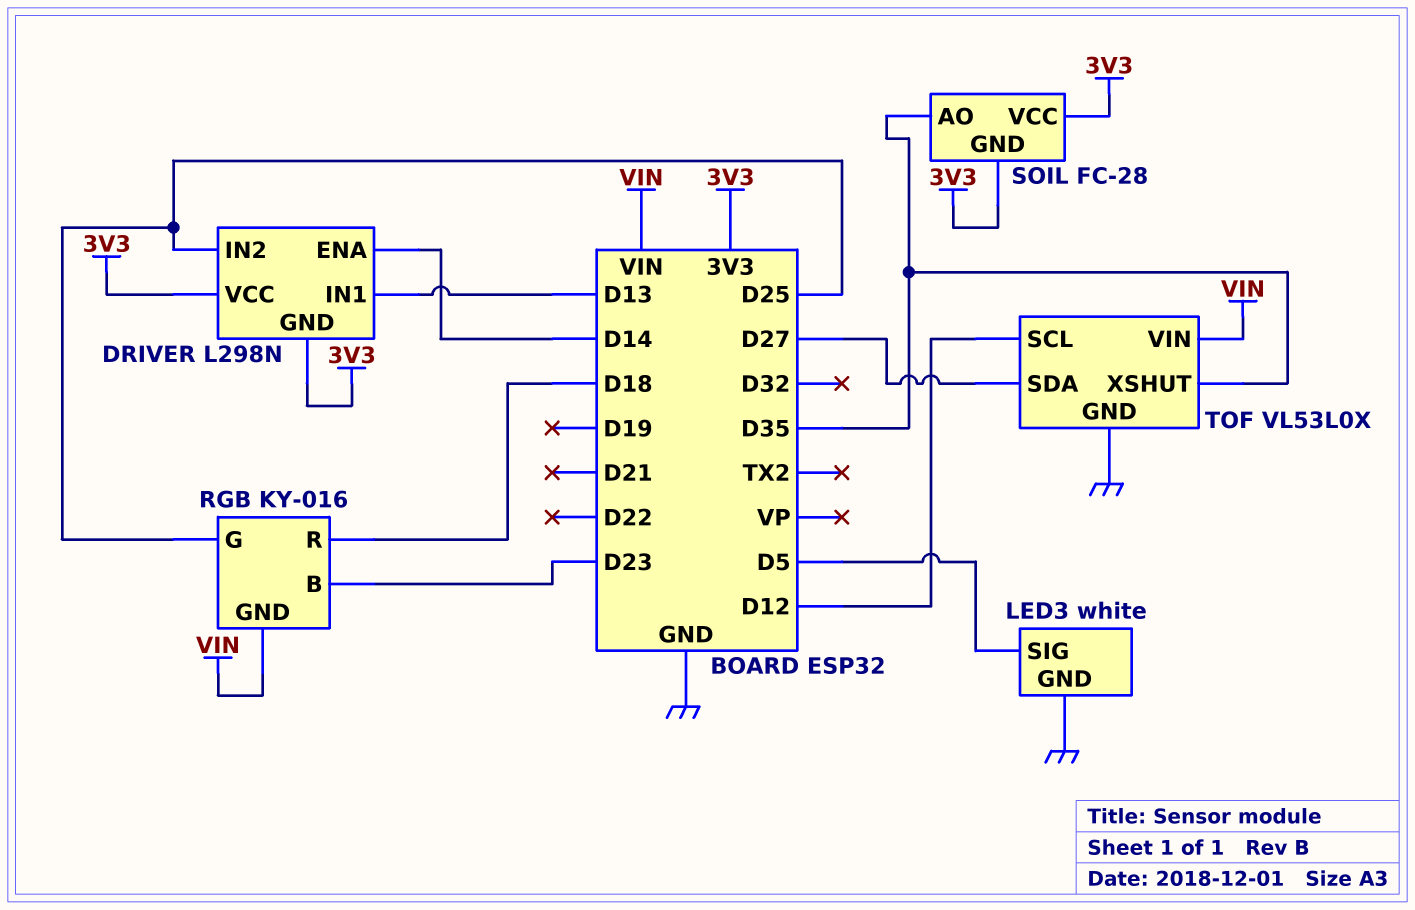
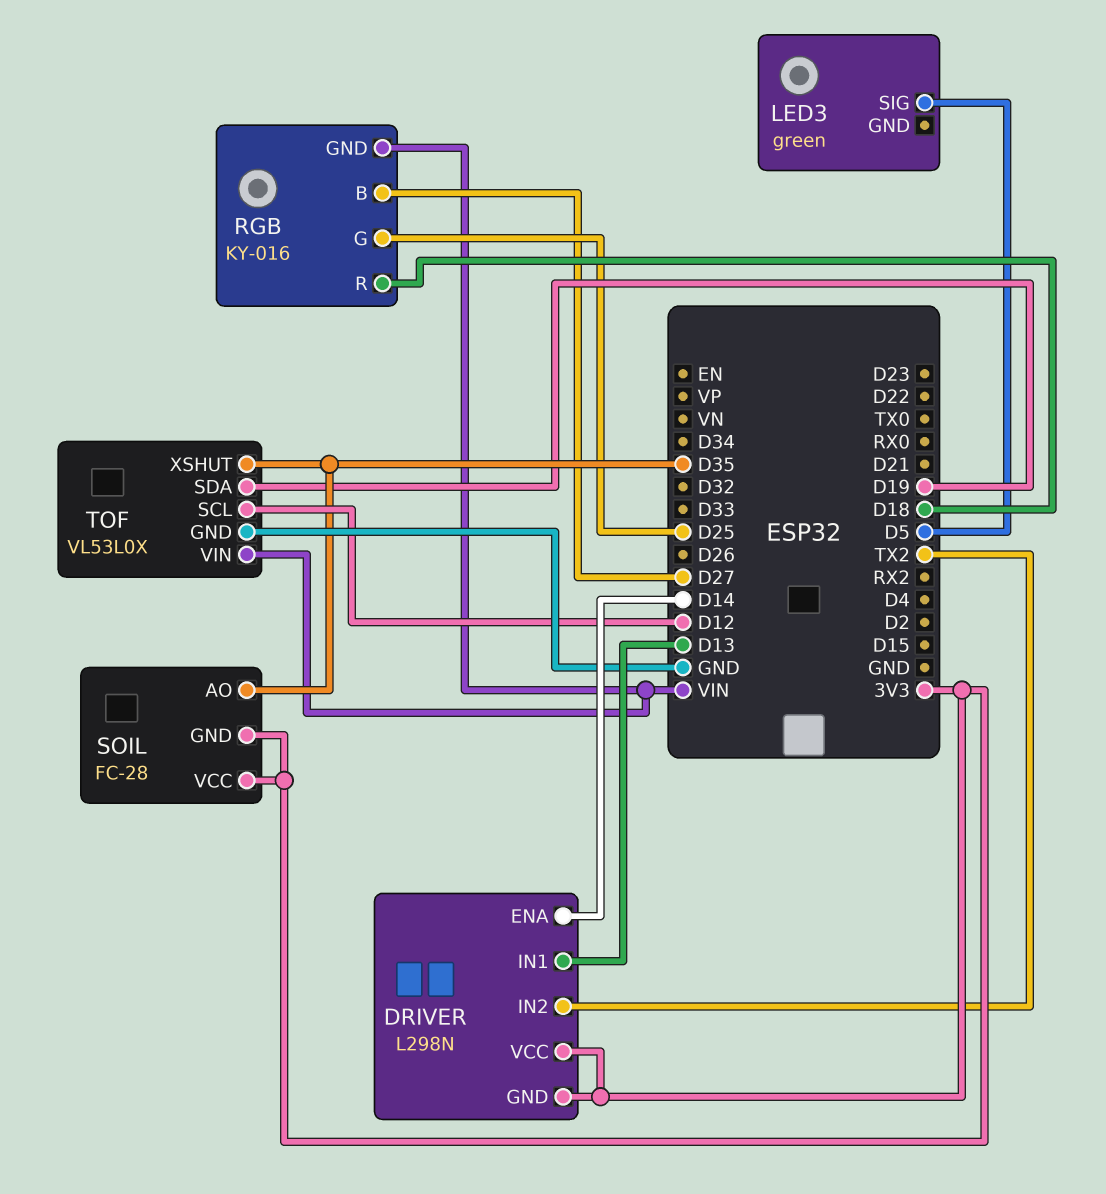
DRIVER pin IN2: D25 -> TX2
LED3: white -> green
LED3 pin GND: GND -> none
RGB pin B: D23 -> D27
TOF pin SDA: D27 -> D19

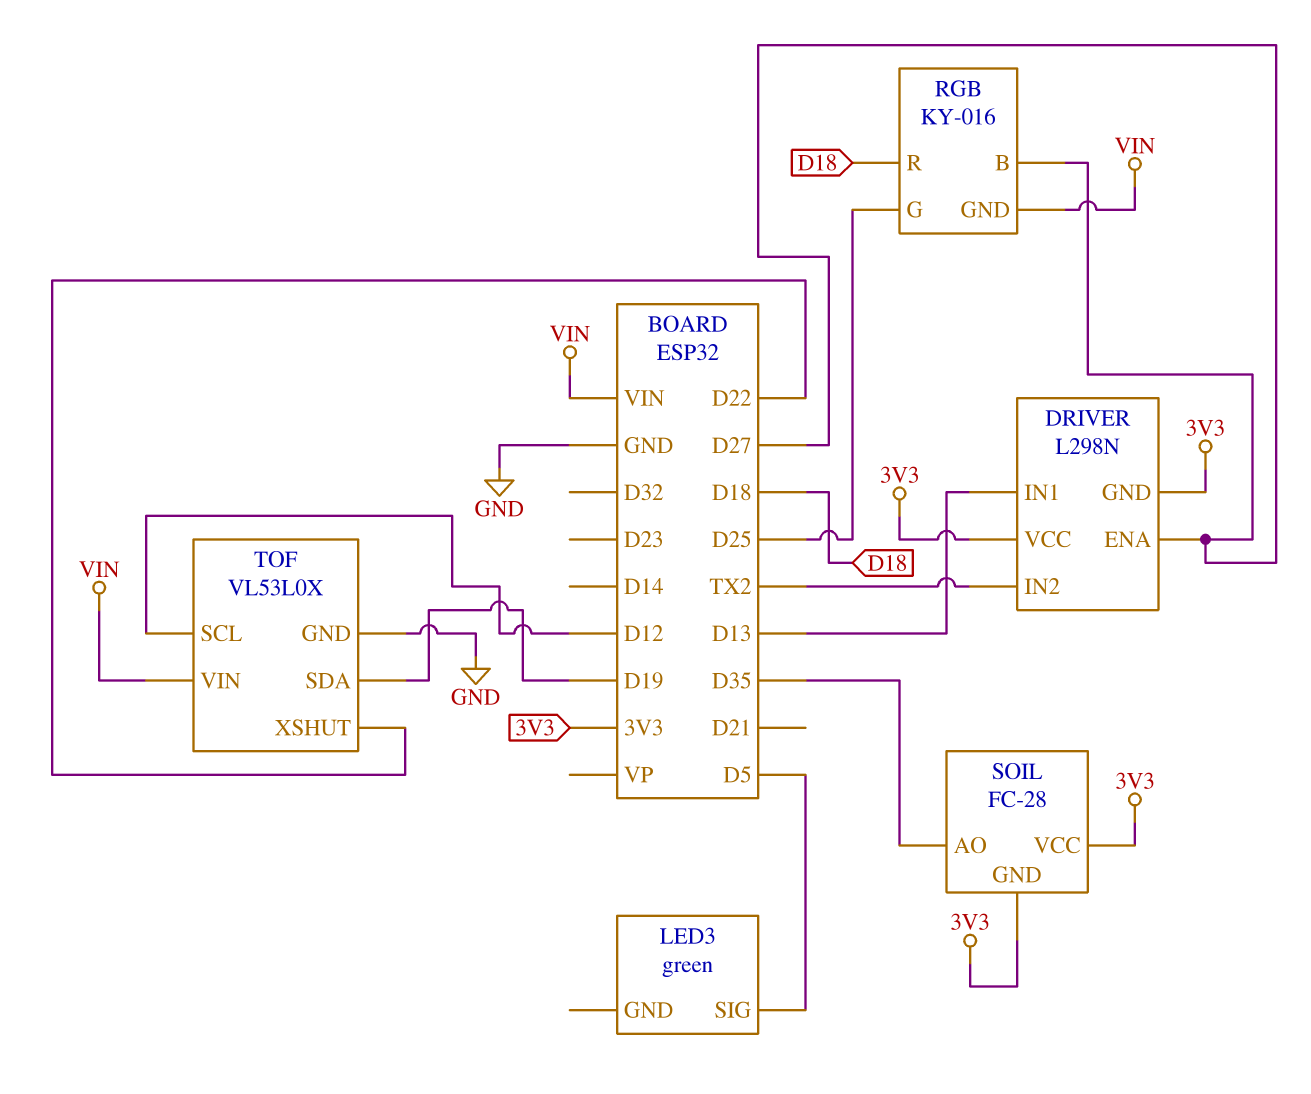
DRIVER pin ENA: D14 -> D27
TOF pin XSHUT: D35 -> D22

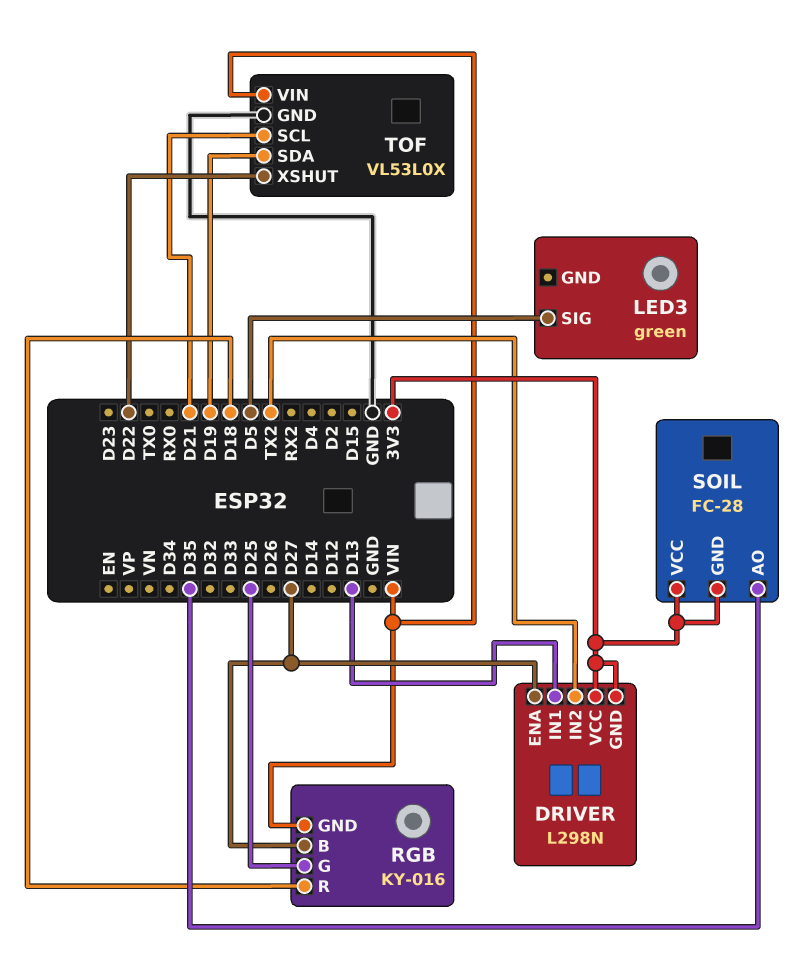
TOF pin SCL: D12 -> D21

